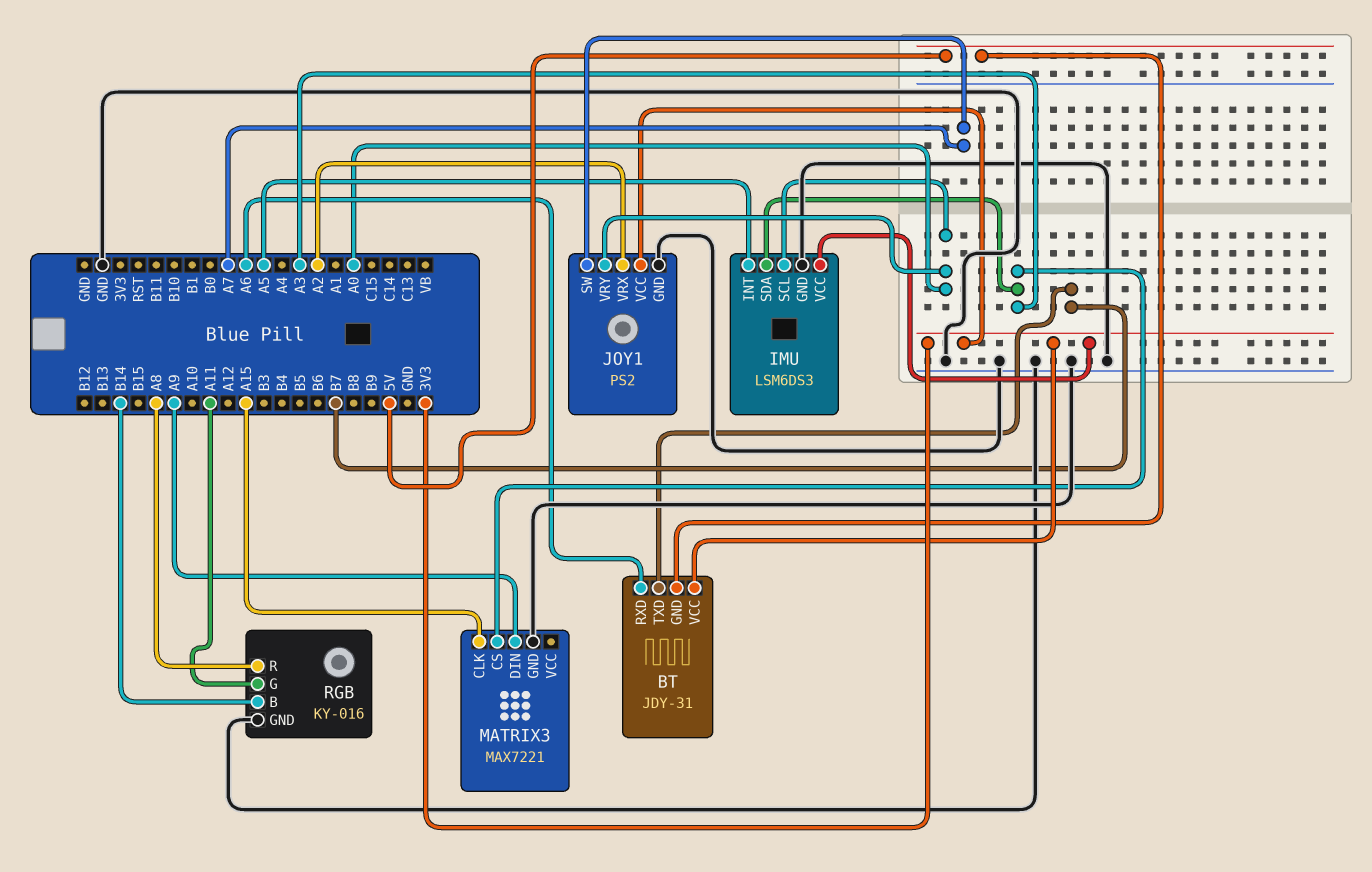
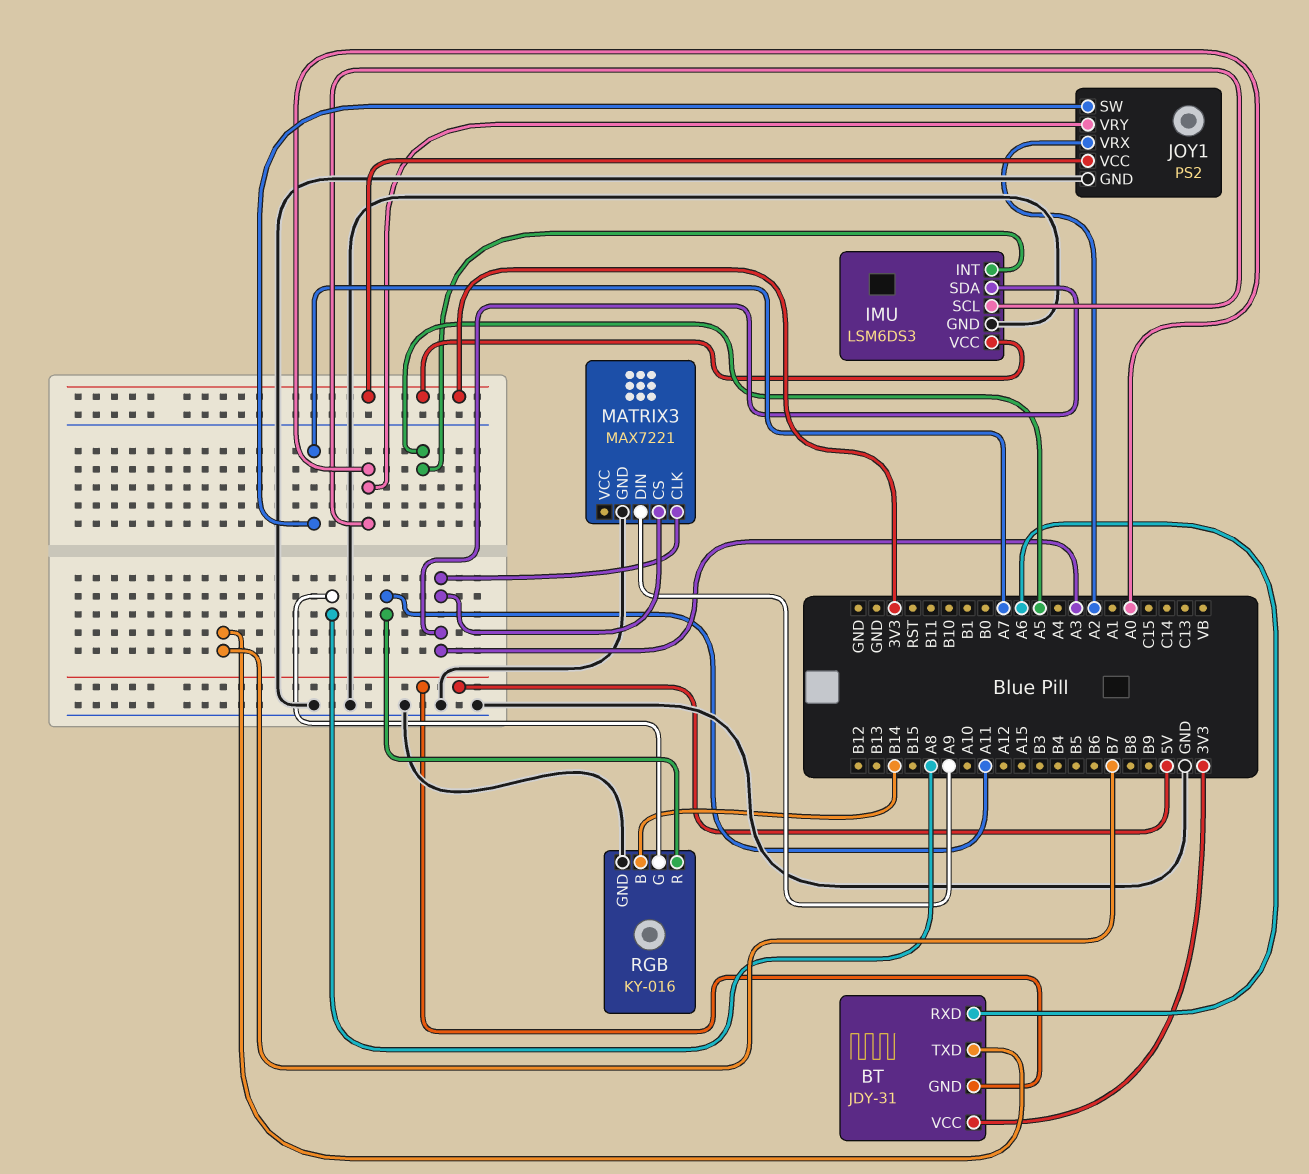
MATRIX3 pin CLK: A15 -> A3
RGB pin G: A11 -> A8
RGB pin R: A8 -> A11

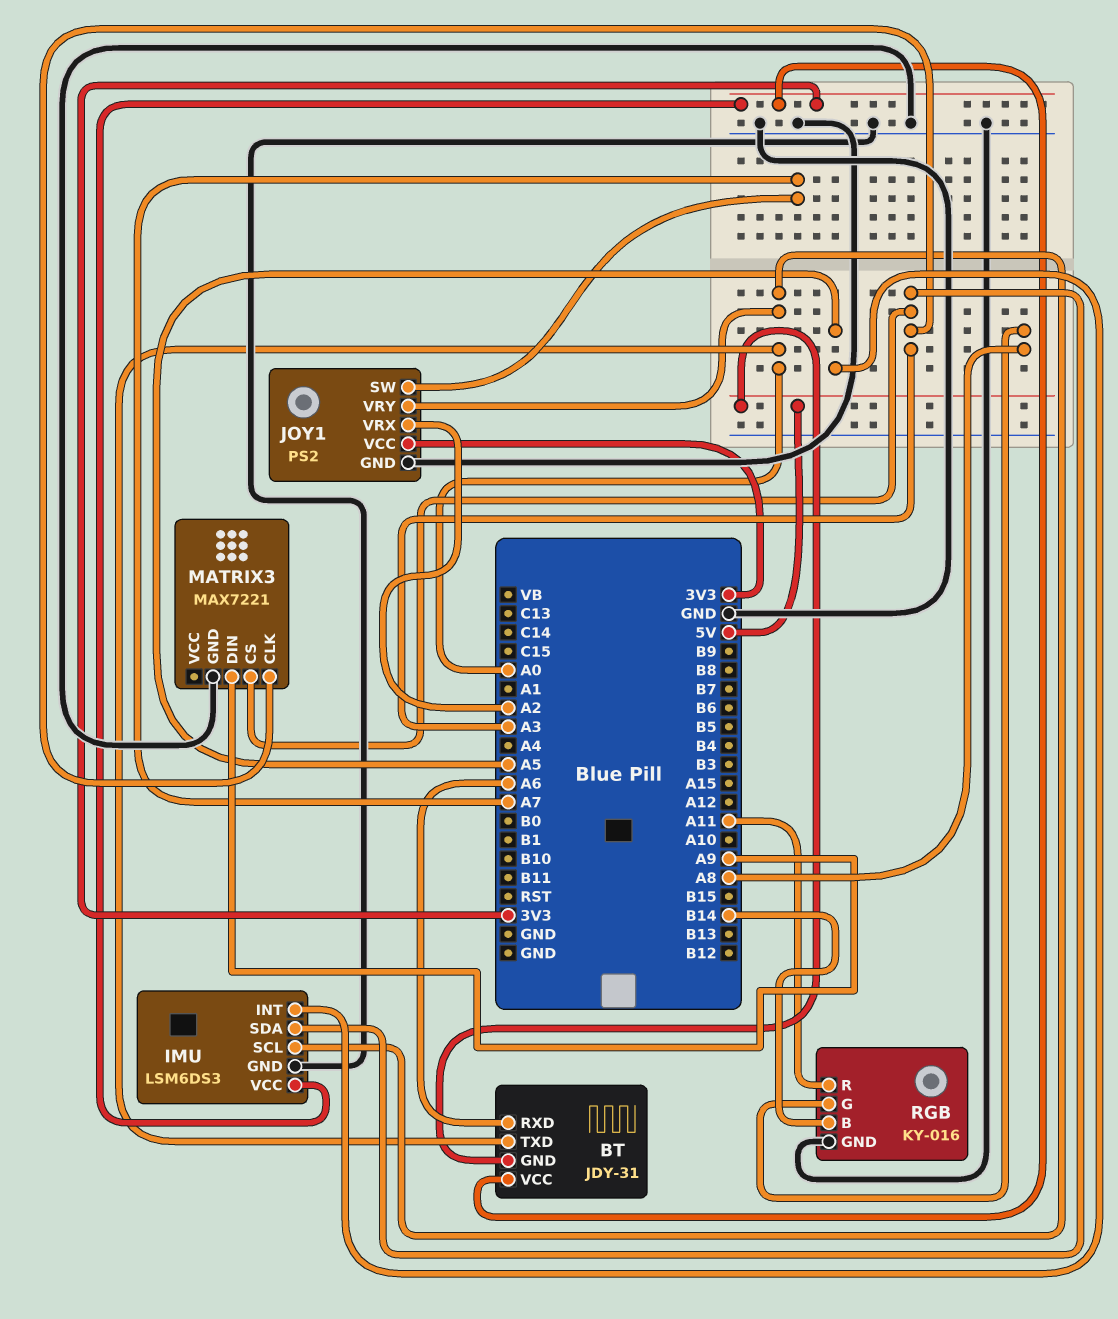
BT pin TXD: B7 -> A0

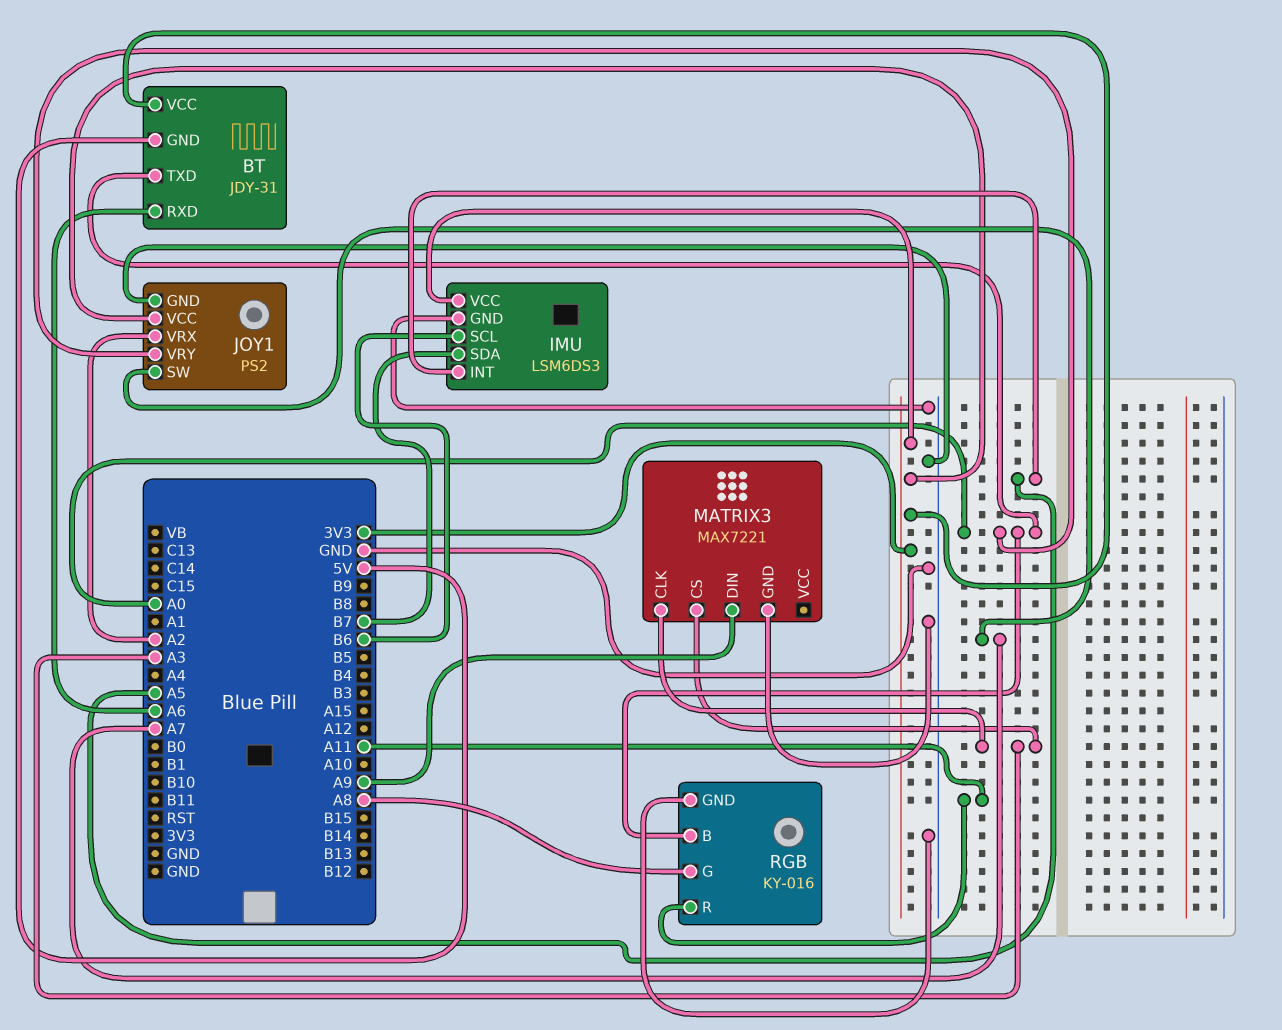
IMU pin SCL: A0 -> B6
IMU pin SDA: A3 -> B7
RGB pin B: B14 -> A0

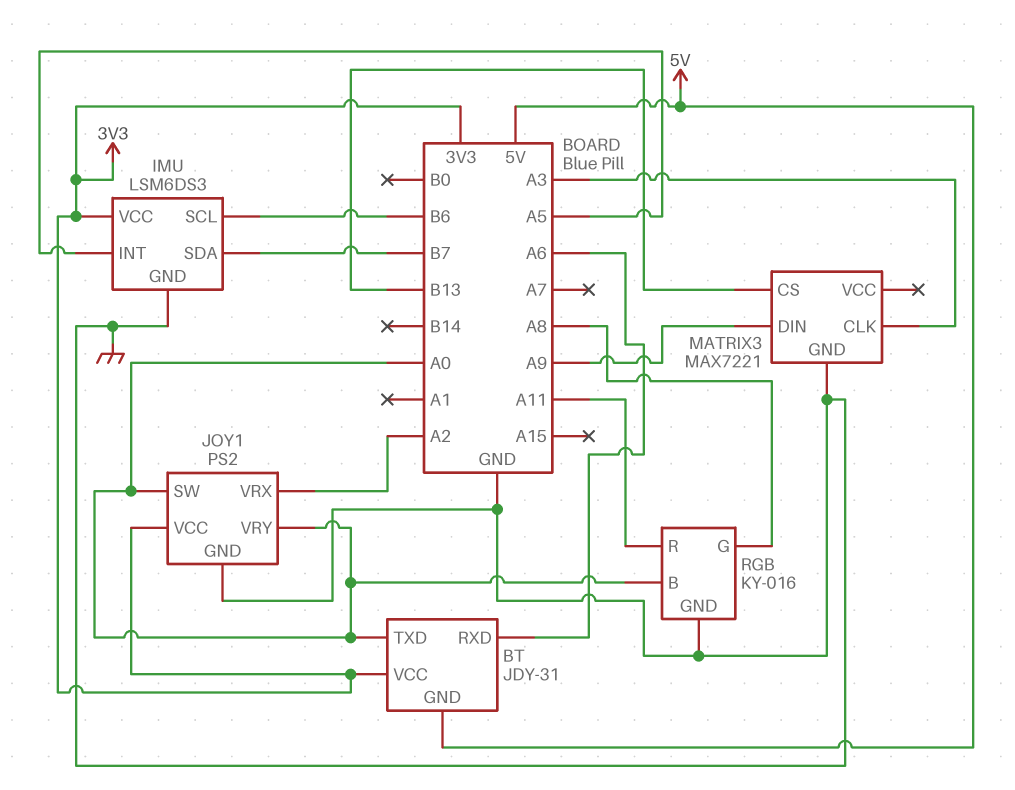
JOY1 pin SW: A7 -> A0
MATRIX3 pin CS: A3 -> B13

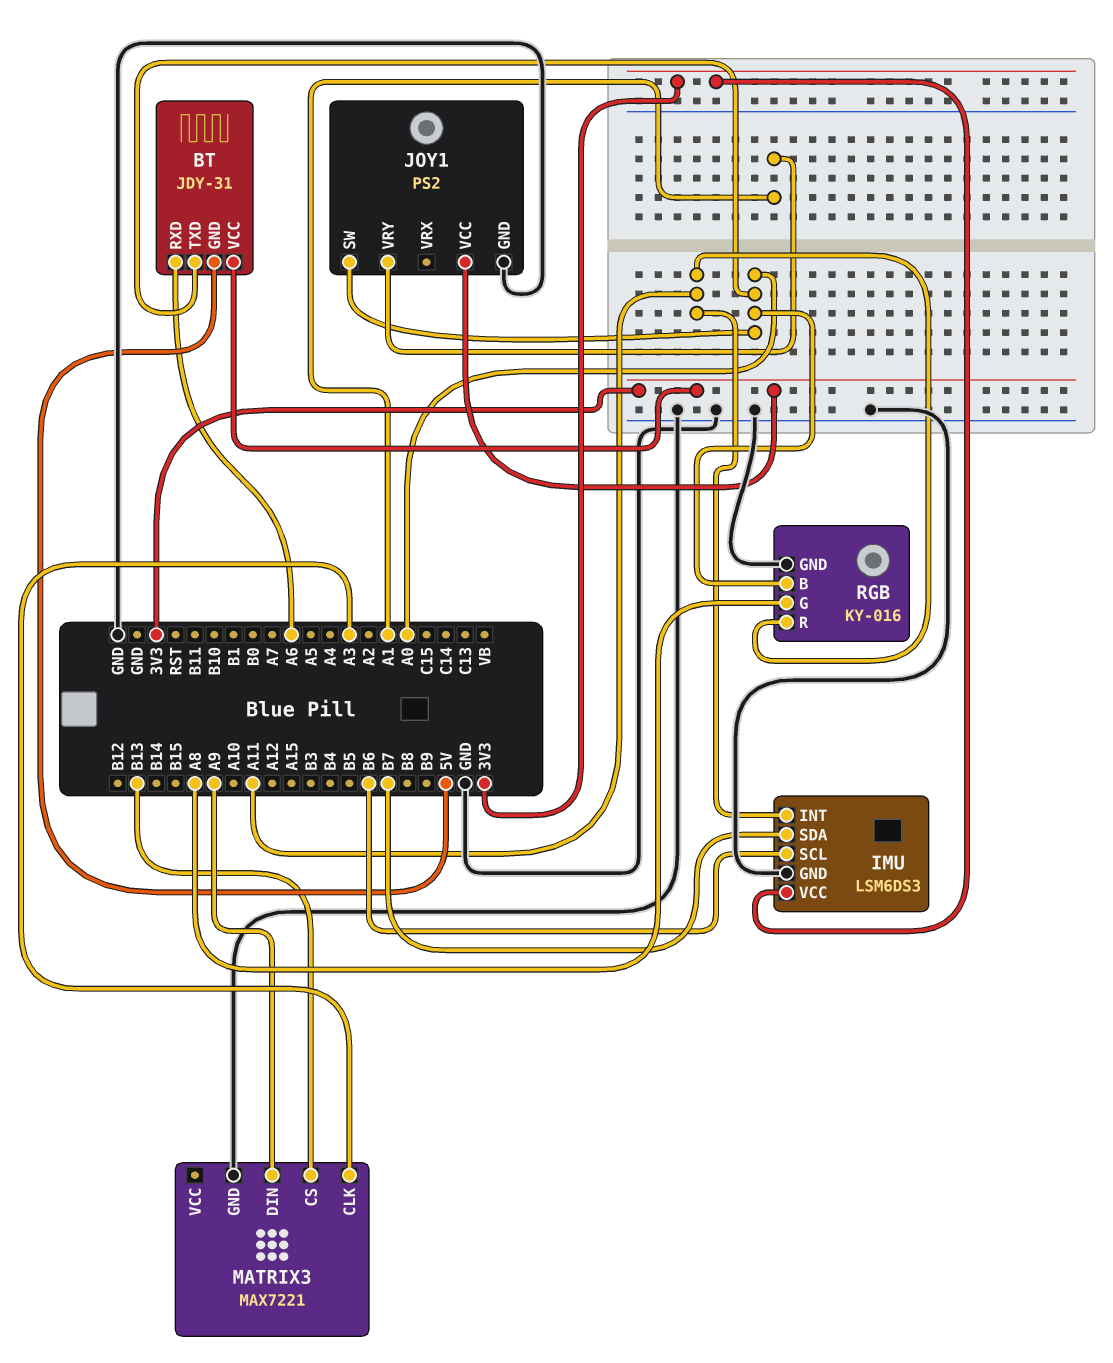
IMU pin INT: A5 -> A11
JOY1 pin VRX: A2 -> none
JOY1 pin VRY: A0 -> A1

